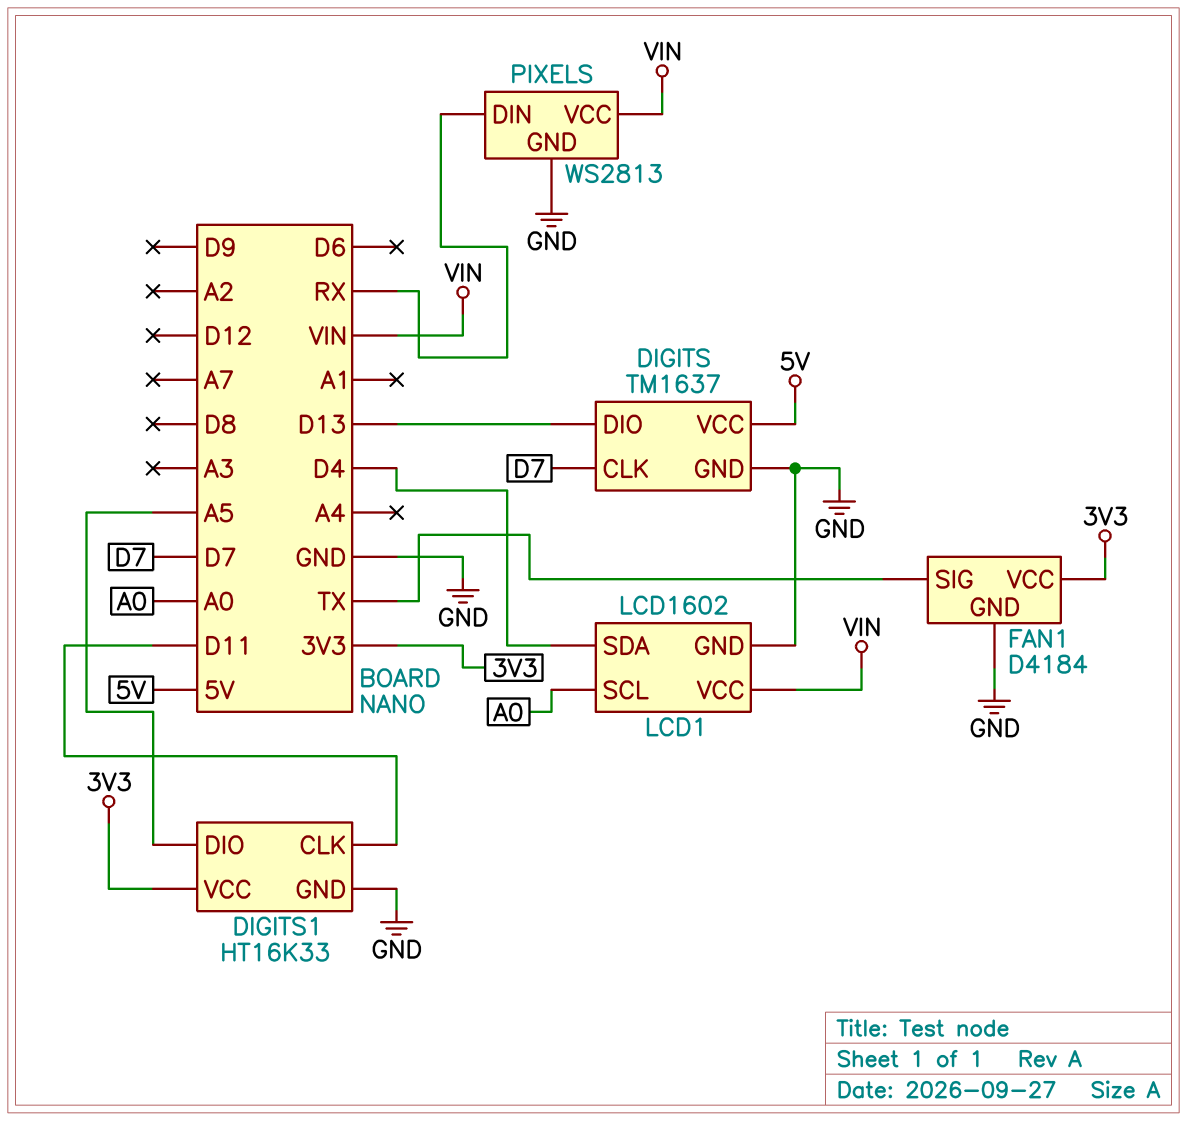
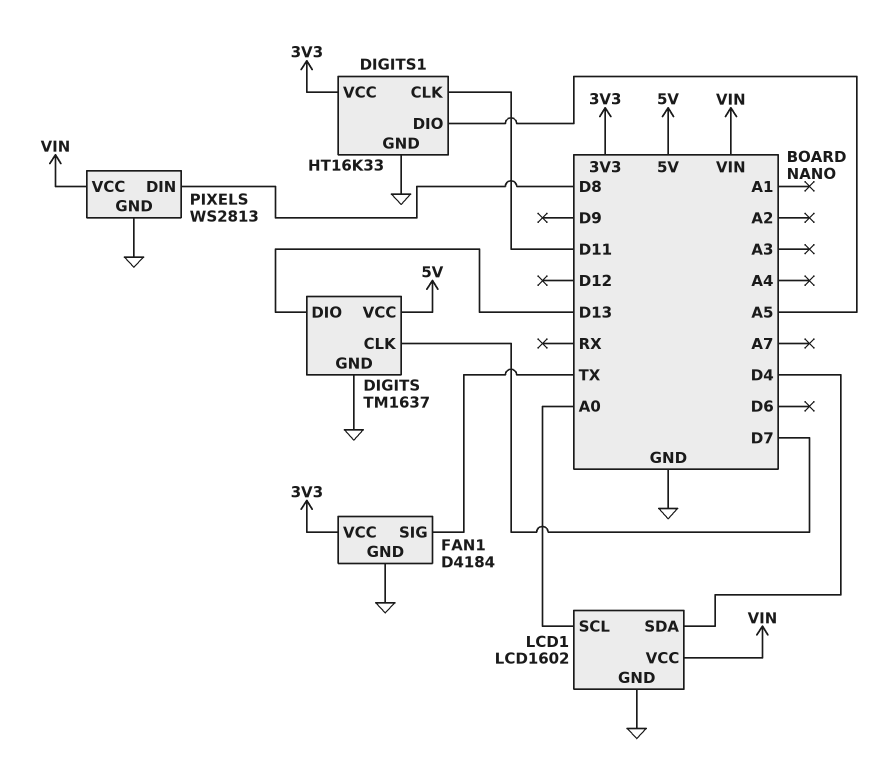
PIXELS pin DIN: RX -> D8

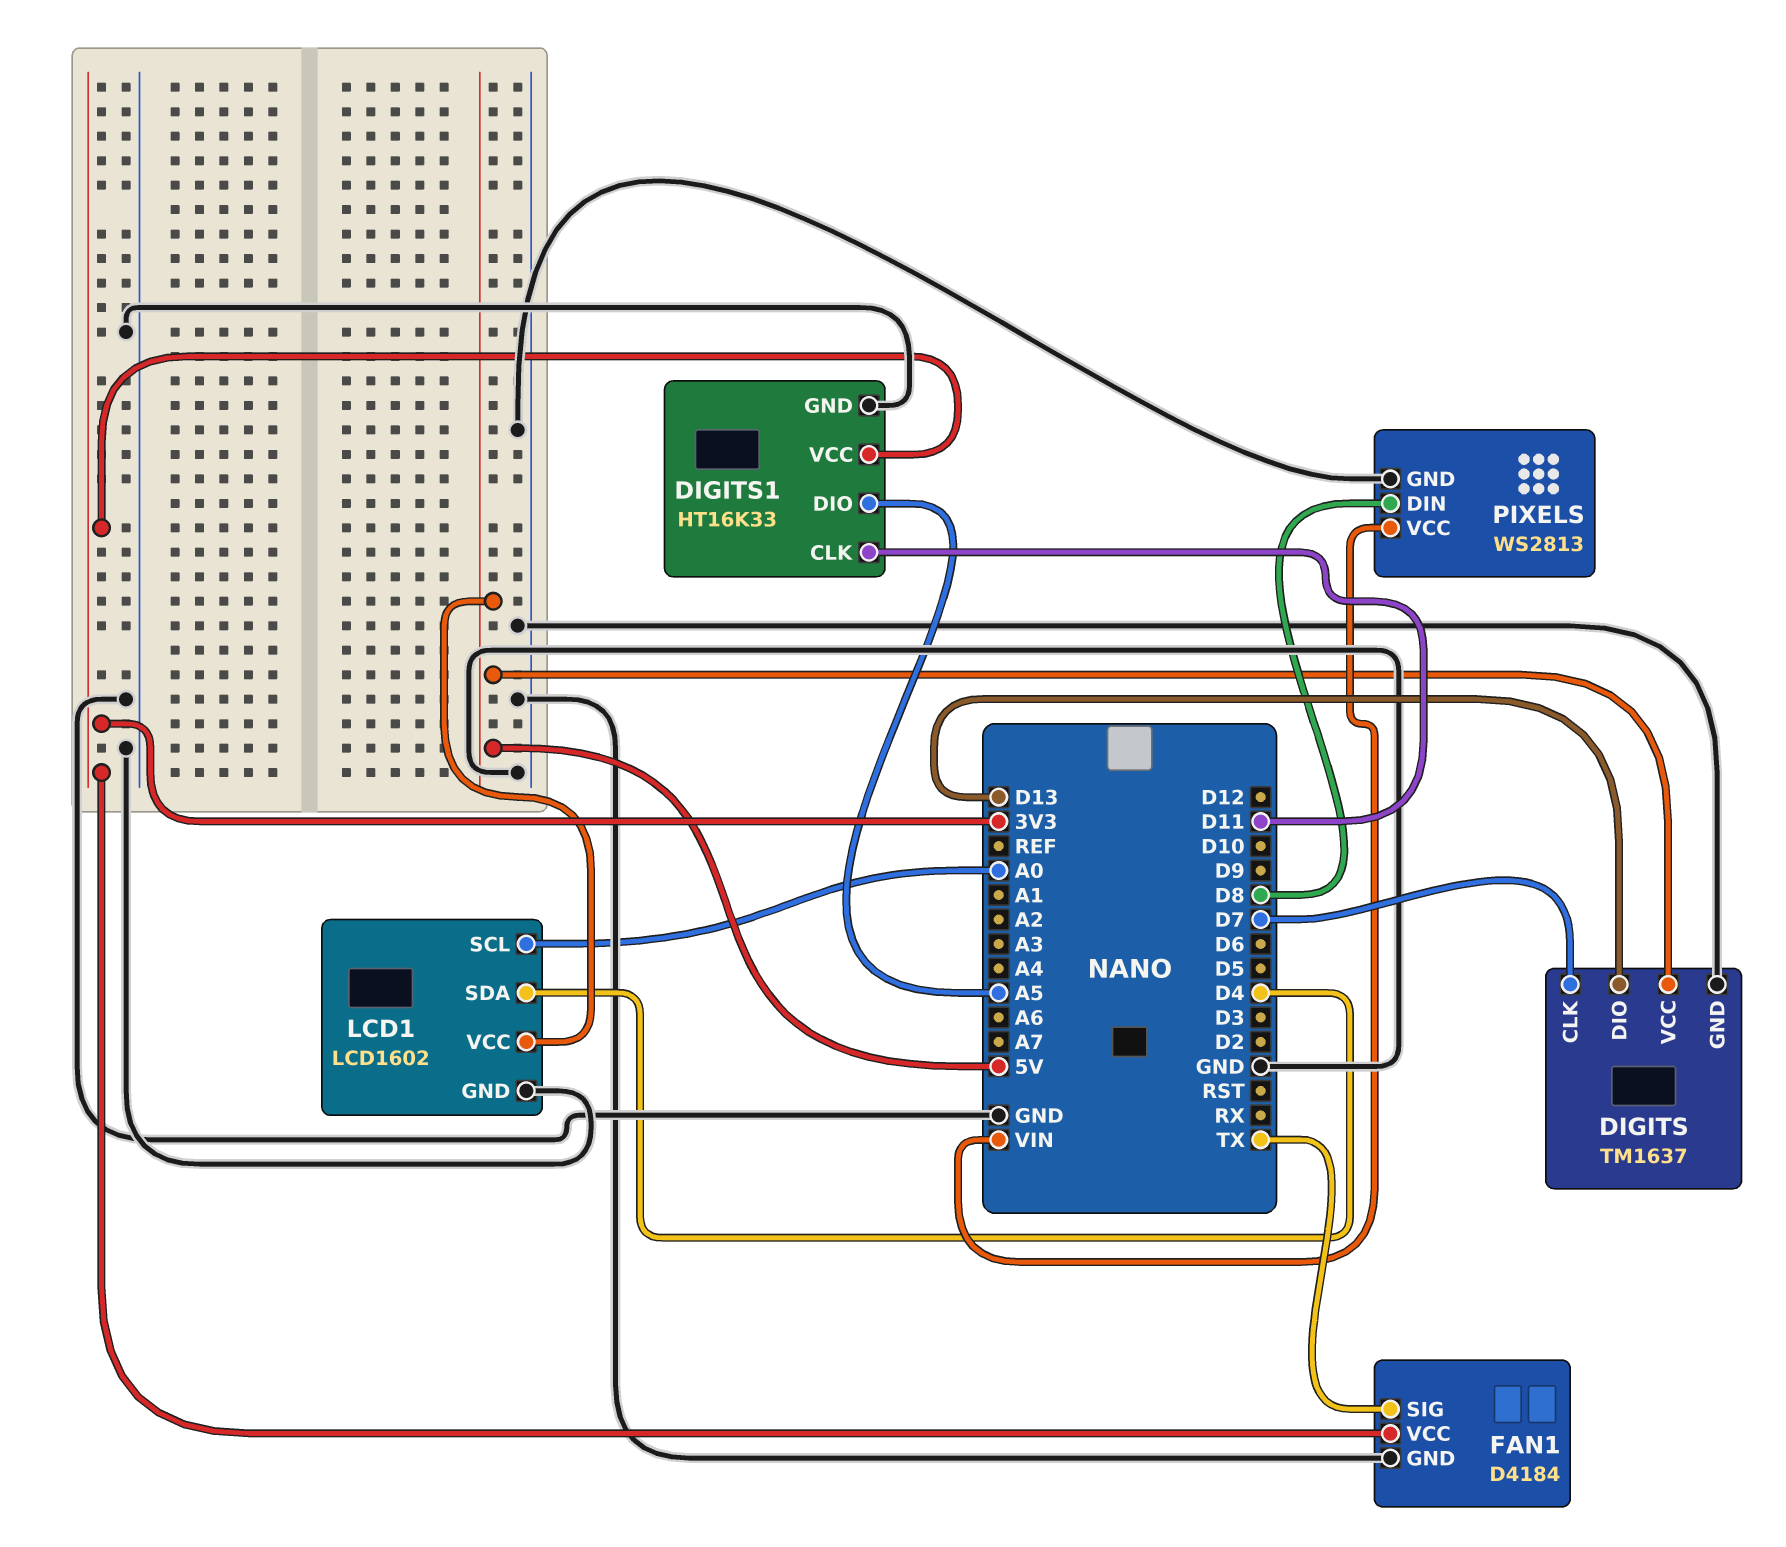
LCD1 pin VCC: VIN -> 5V

